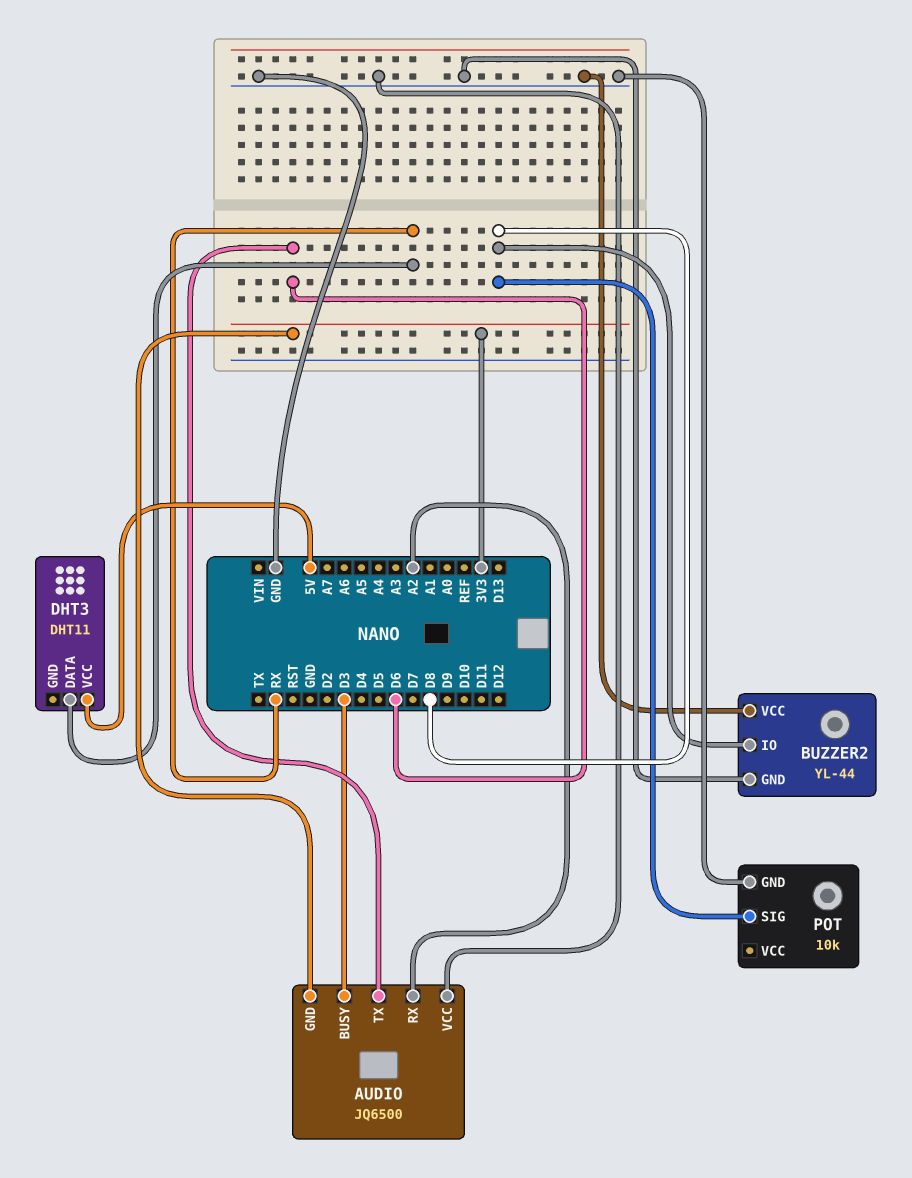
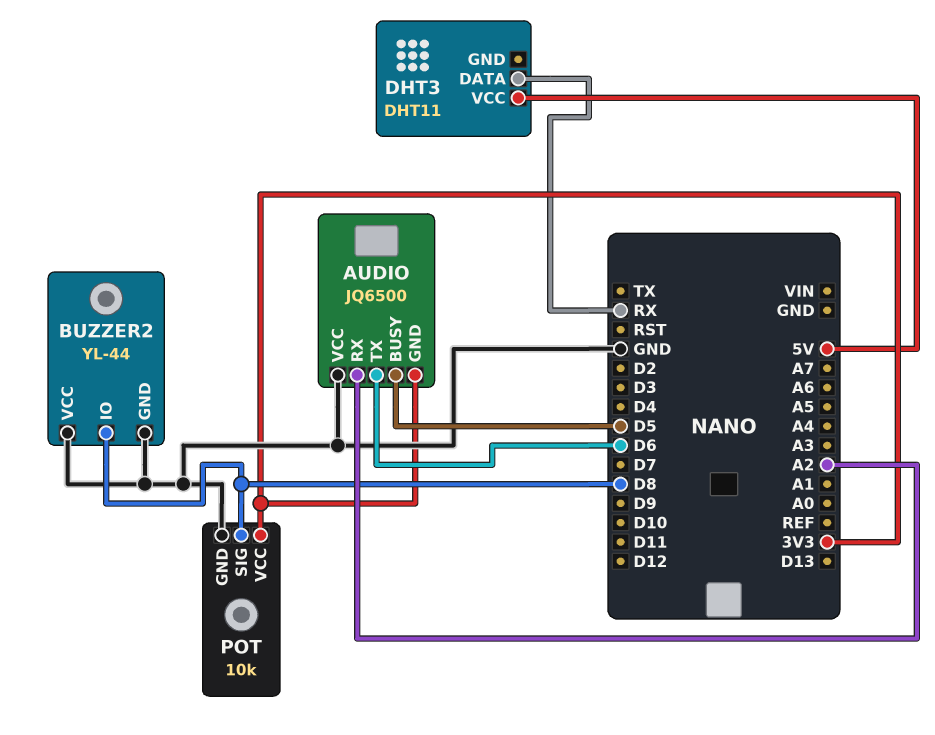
AUDIO pin BUSY: D3 -> D5
POT pin VCC: none -> 3V3

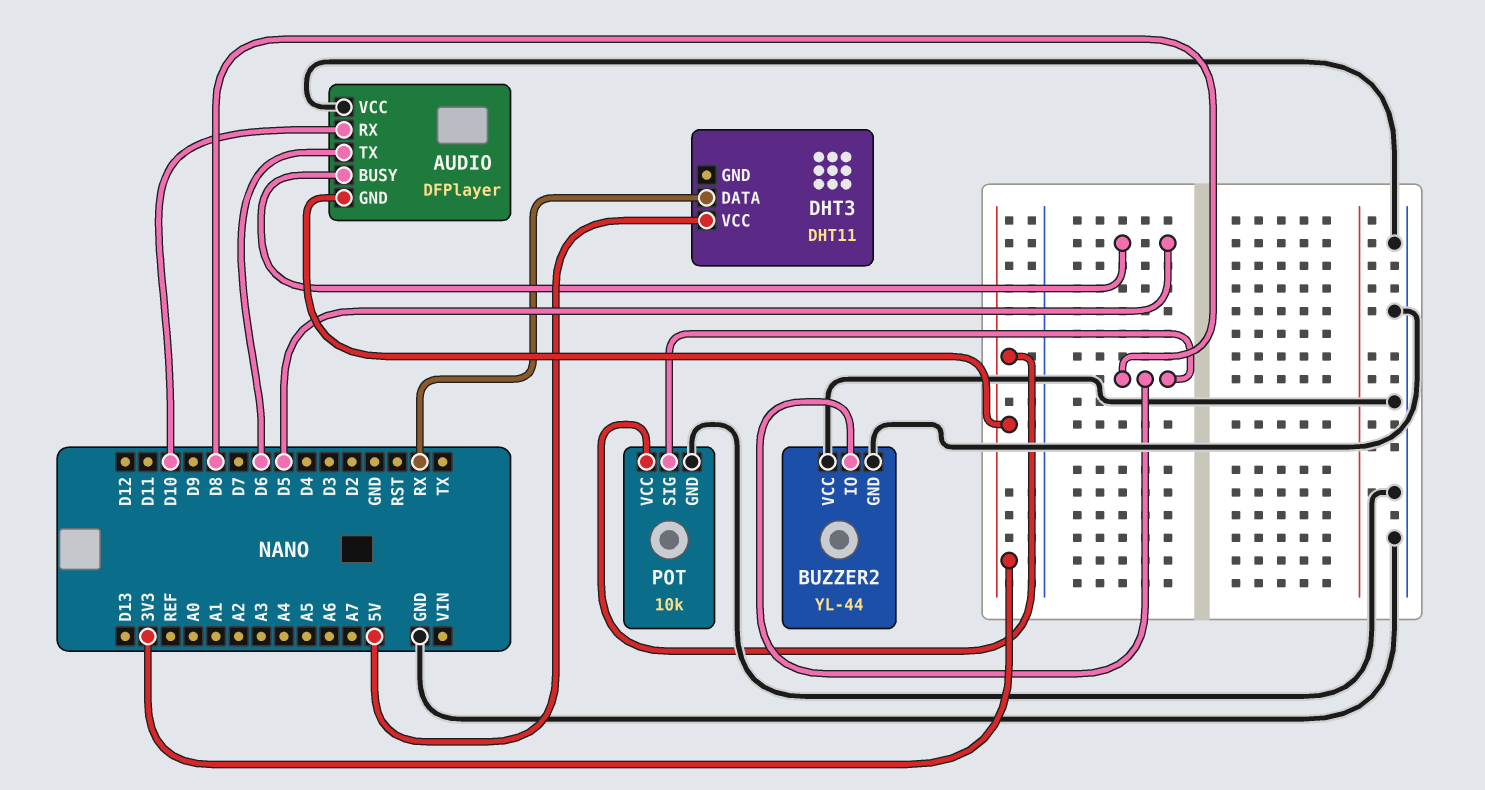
AUDIO: JQ6500 -> DFPlayer
AUDIO pin RX: A2 -> D10

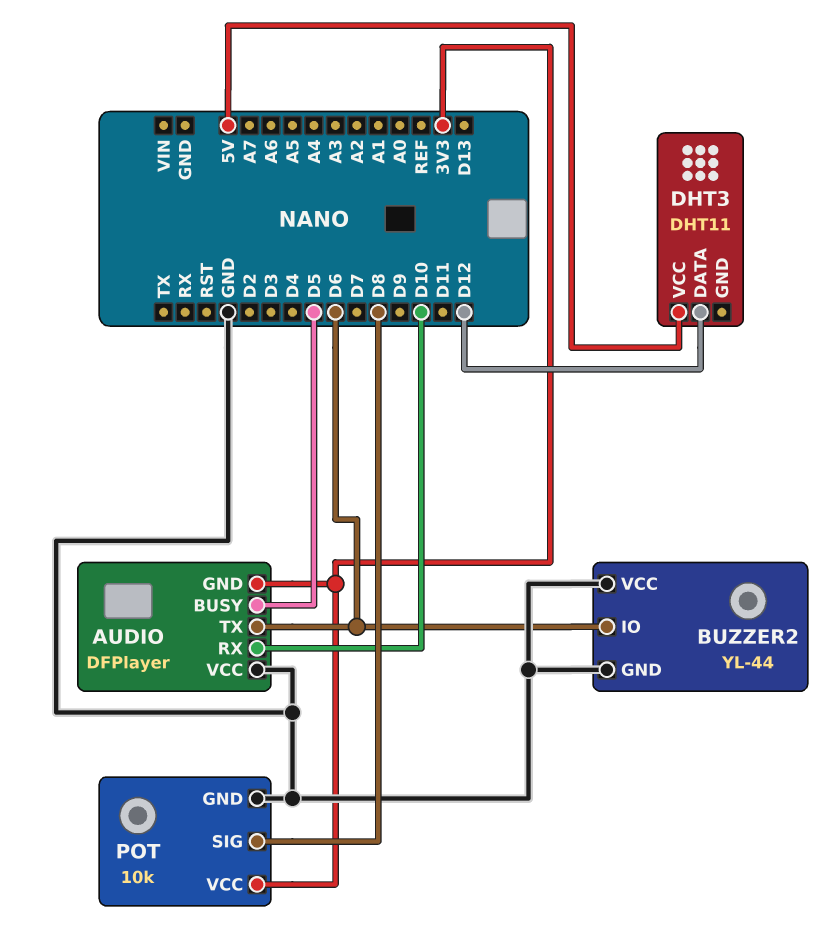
BUZZER2 pin IO: D8 -> D6
DHT3 pin DATA: RX -> D12

